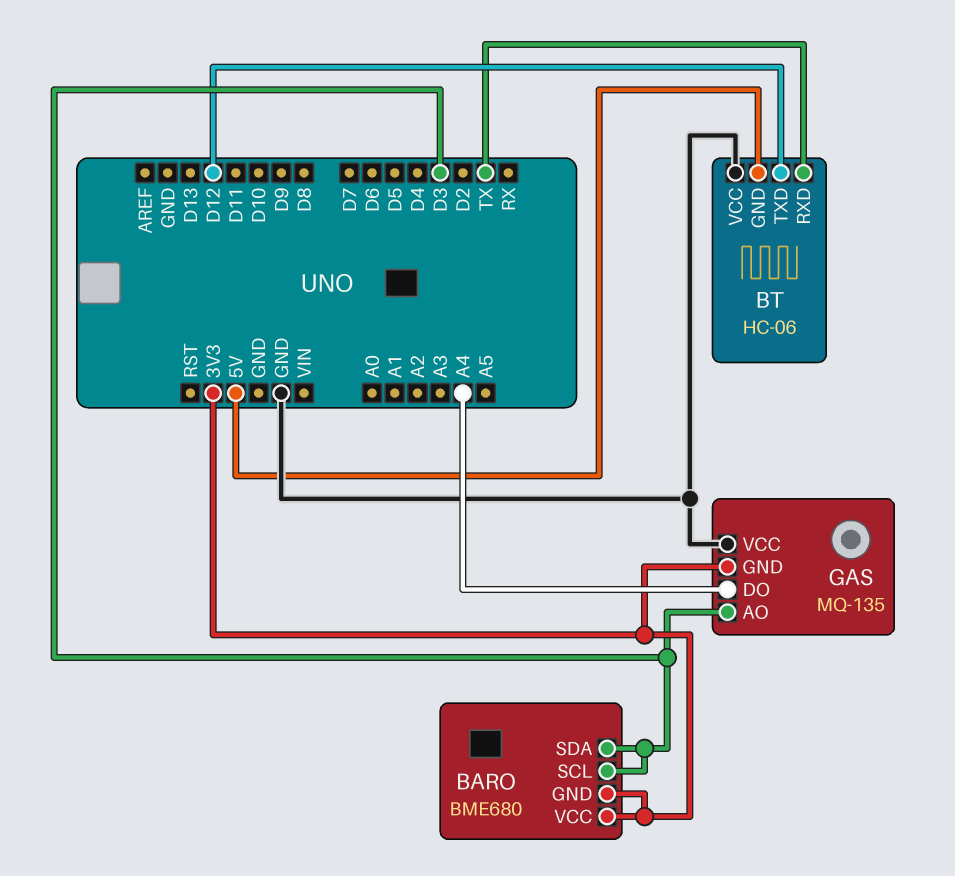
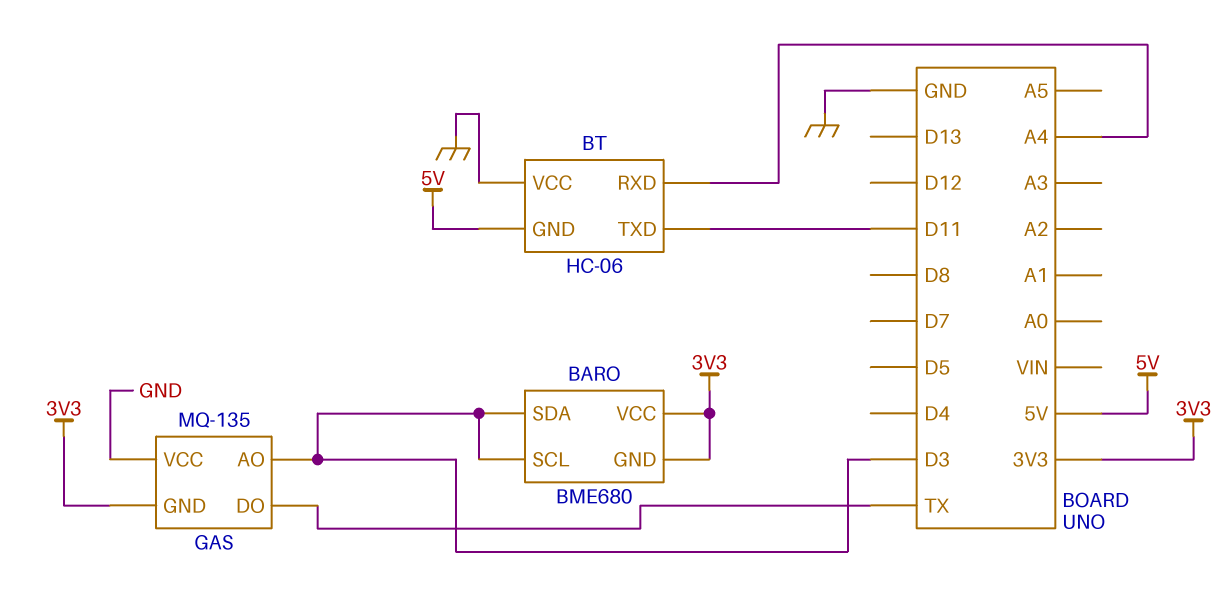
BT pin RXD: TX -> A4
BT pin TXD: D12 -> D11
GAS pin DO: A4 -> TX

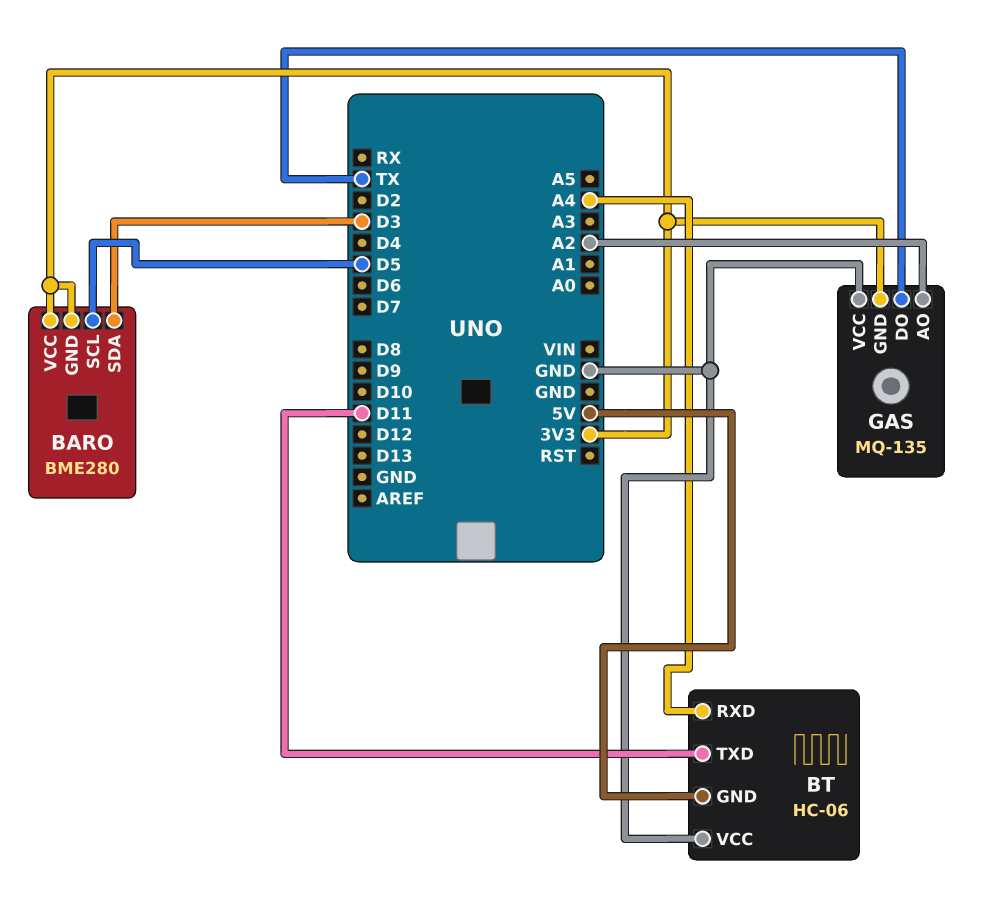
BARO: BME680 -> BME280
BARO pin SCL: D3 -> D5
GAS pin AO: D3 -> A2

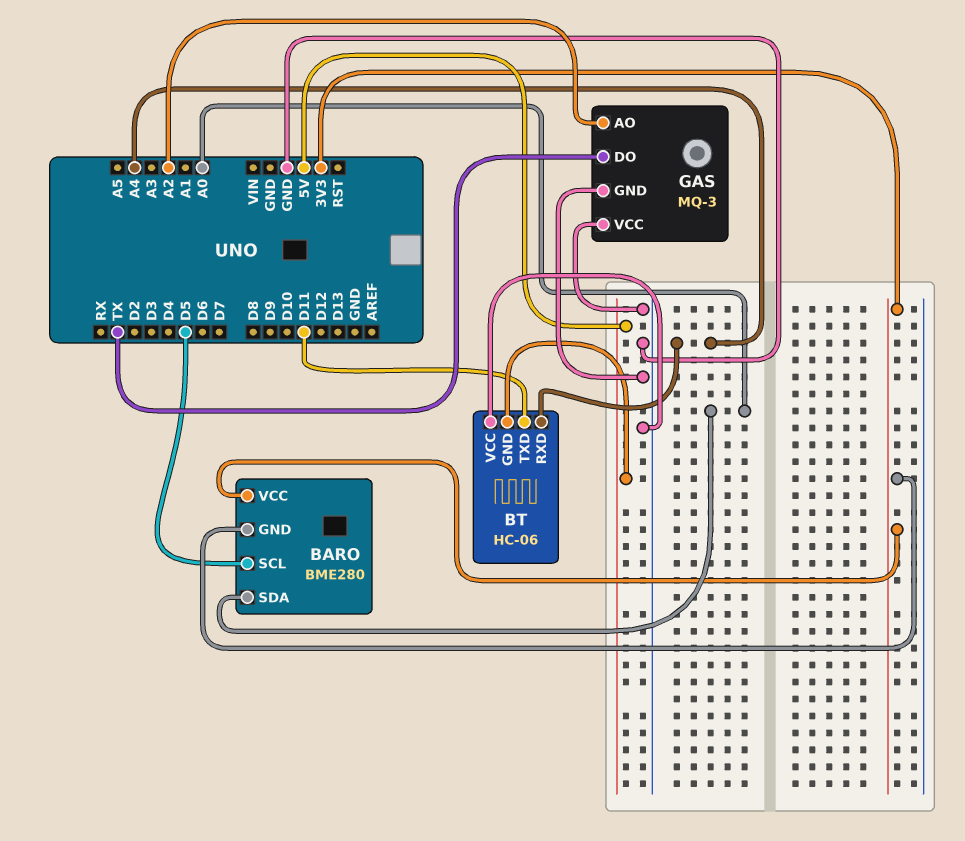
BARO pin SDA: D3 -> A0
GAS: MQ-135 -> MQ-3
GAS pin GND: 3V3 -> GND

